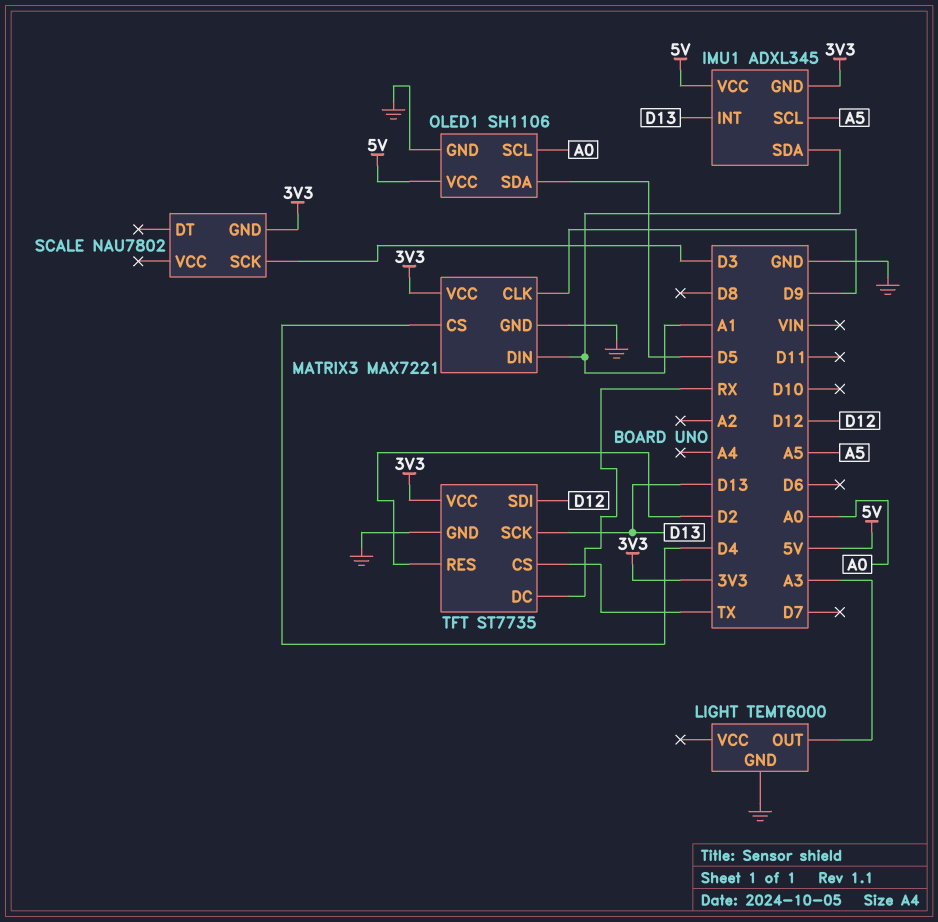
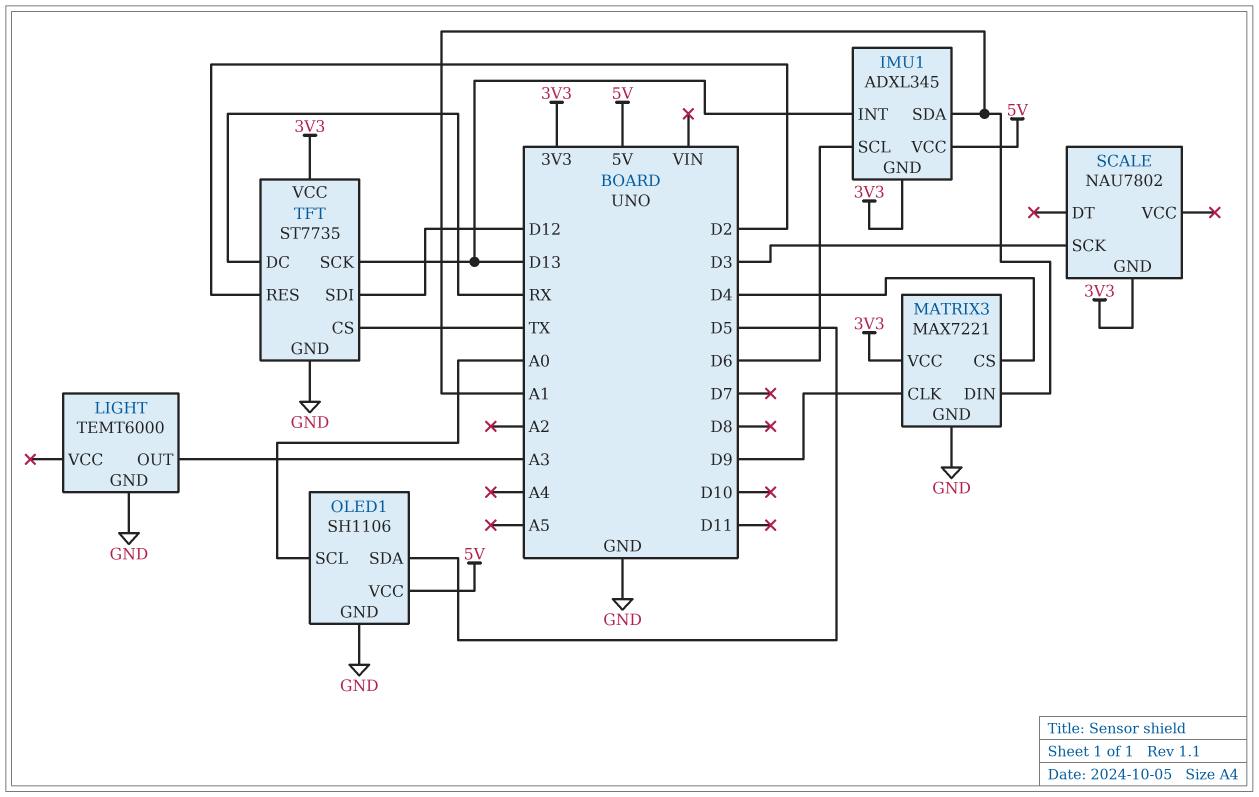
IMU1 pin SCL: A5 -> D6

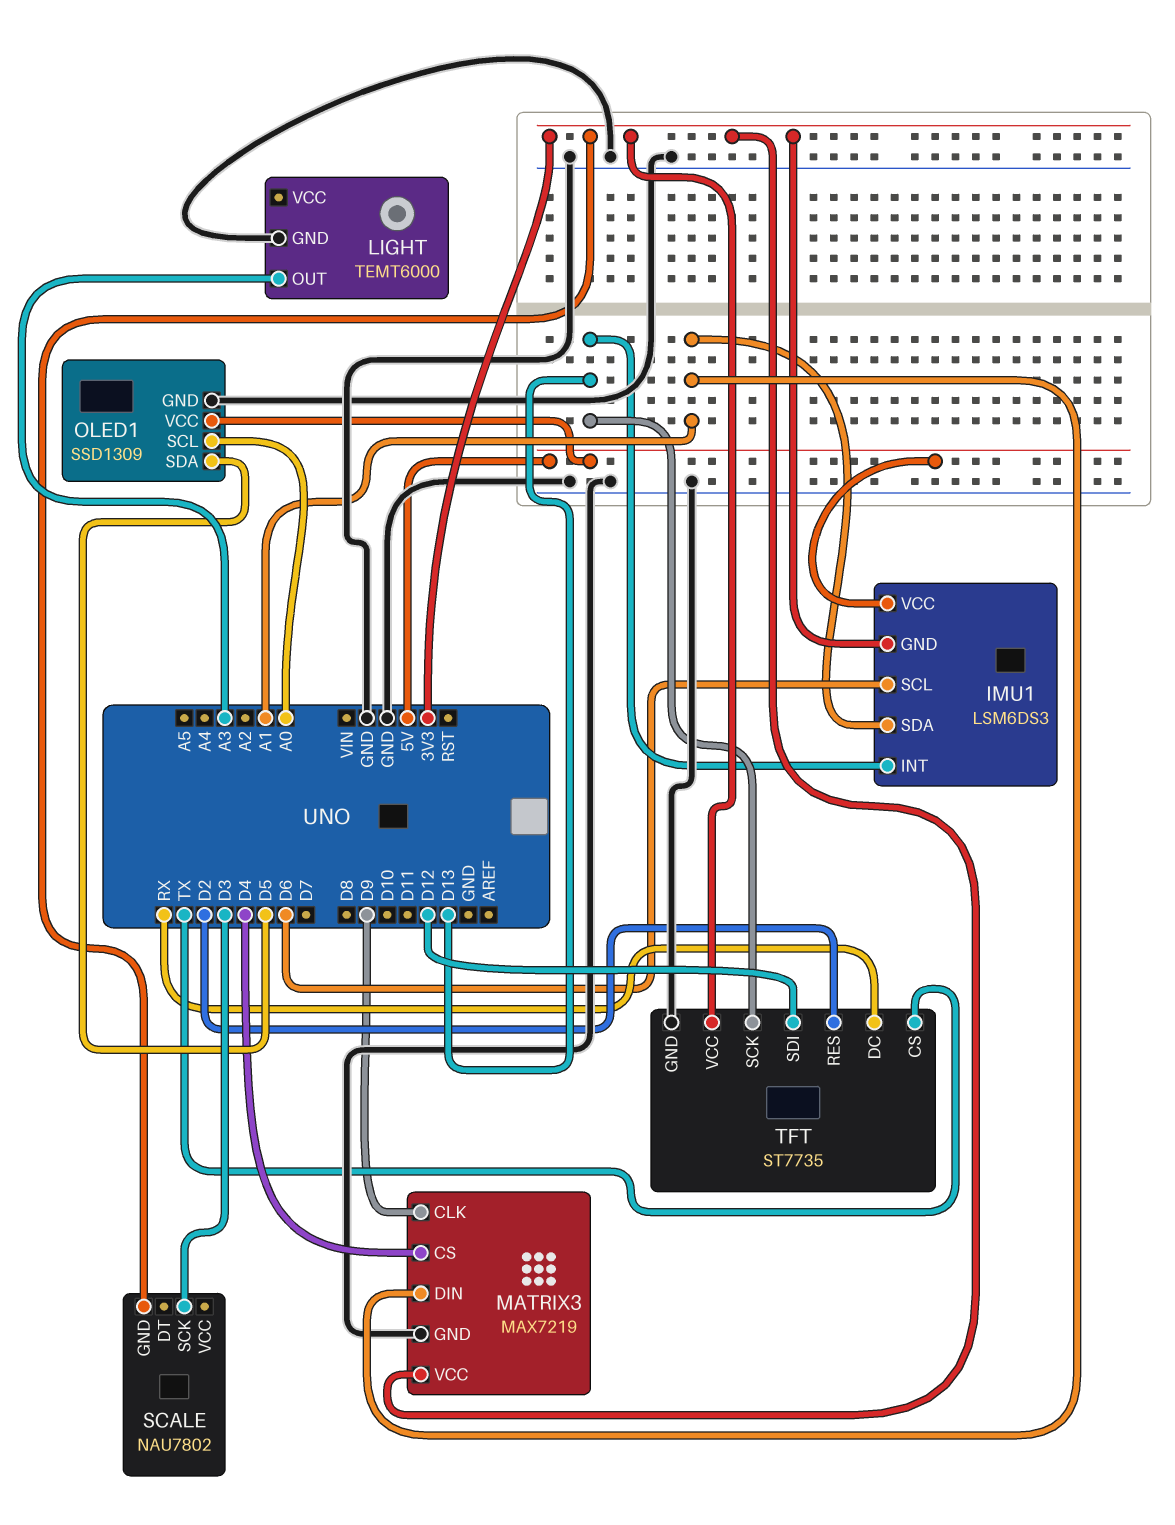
IMU1: ADXL345 -> LSM6DS3
MATRIX3: MAX7221 -> MAX7219
OLED1: SH1106 -> SSD1309

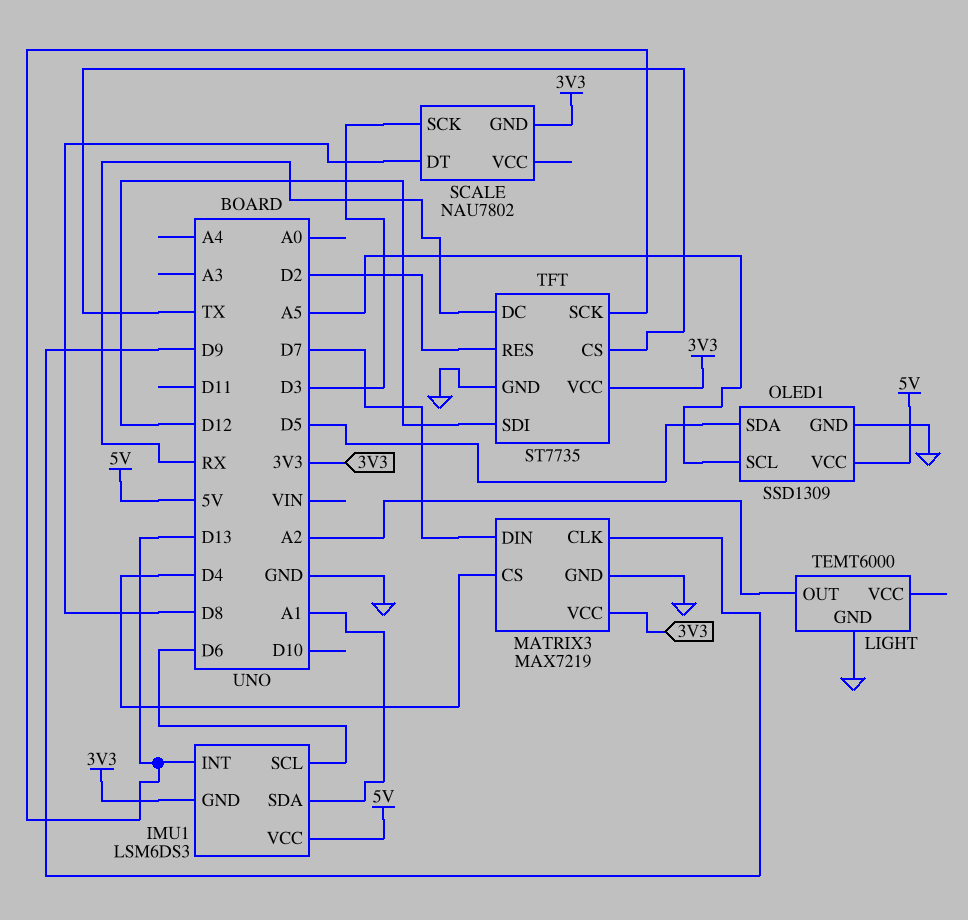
LIGHT pin OUT: A3 -> A2
MATRIX3 pin DIN: A1 -> D7
OLED1 pin SCL: A0 -> A5
SCALE pin DT: none -> D8

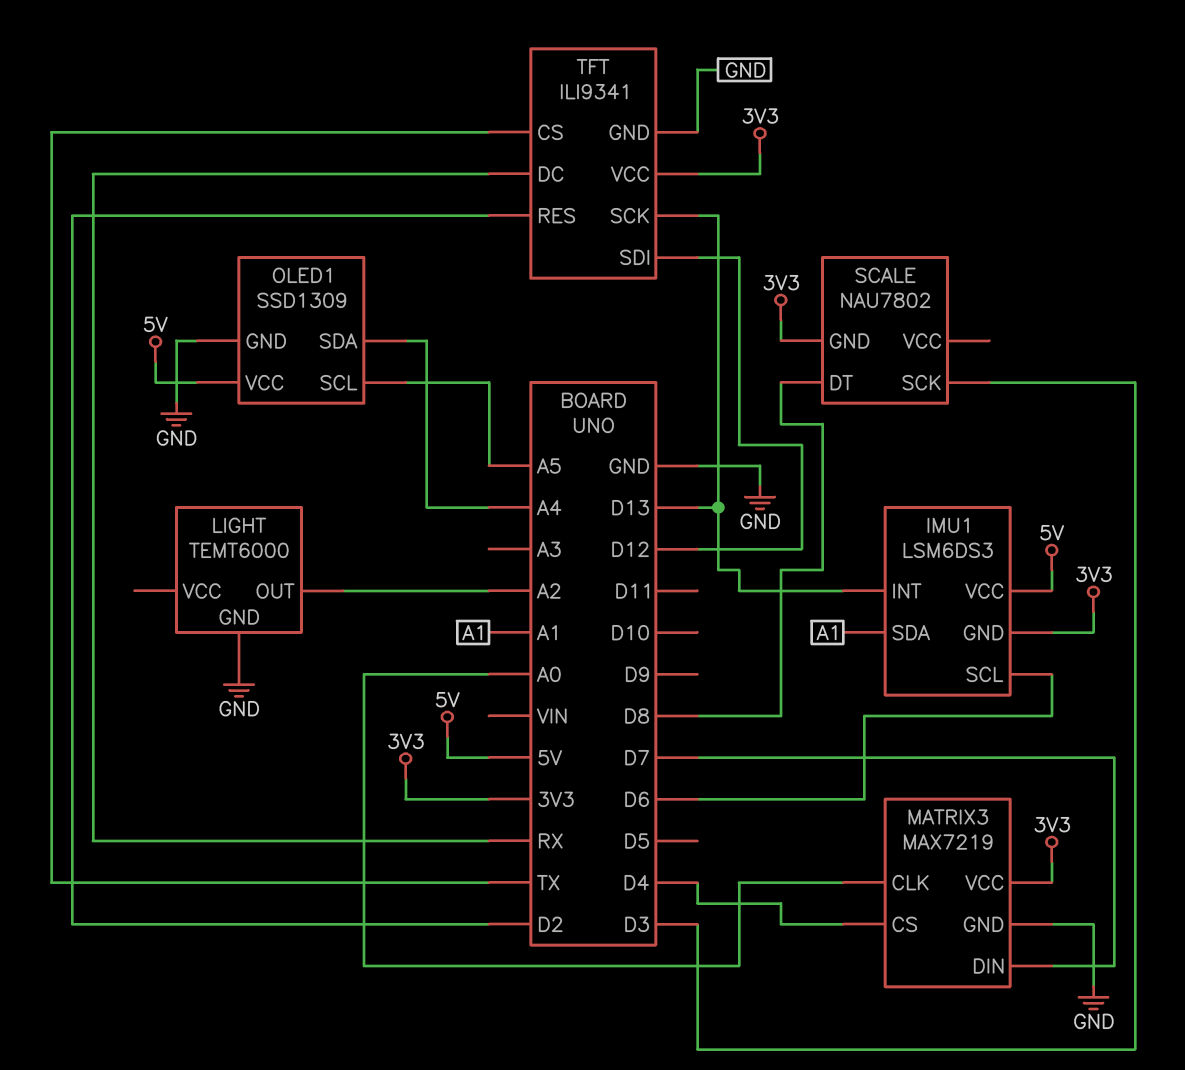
MATRIX3 pin CLK: D9 -> A0
OLED1 pin SDA: D5 -> A4
TFT: ST7735 -> ILI9341

